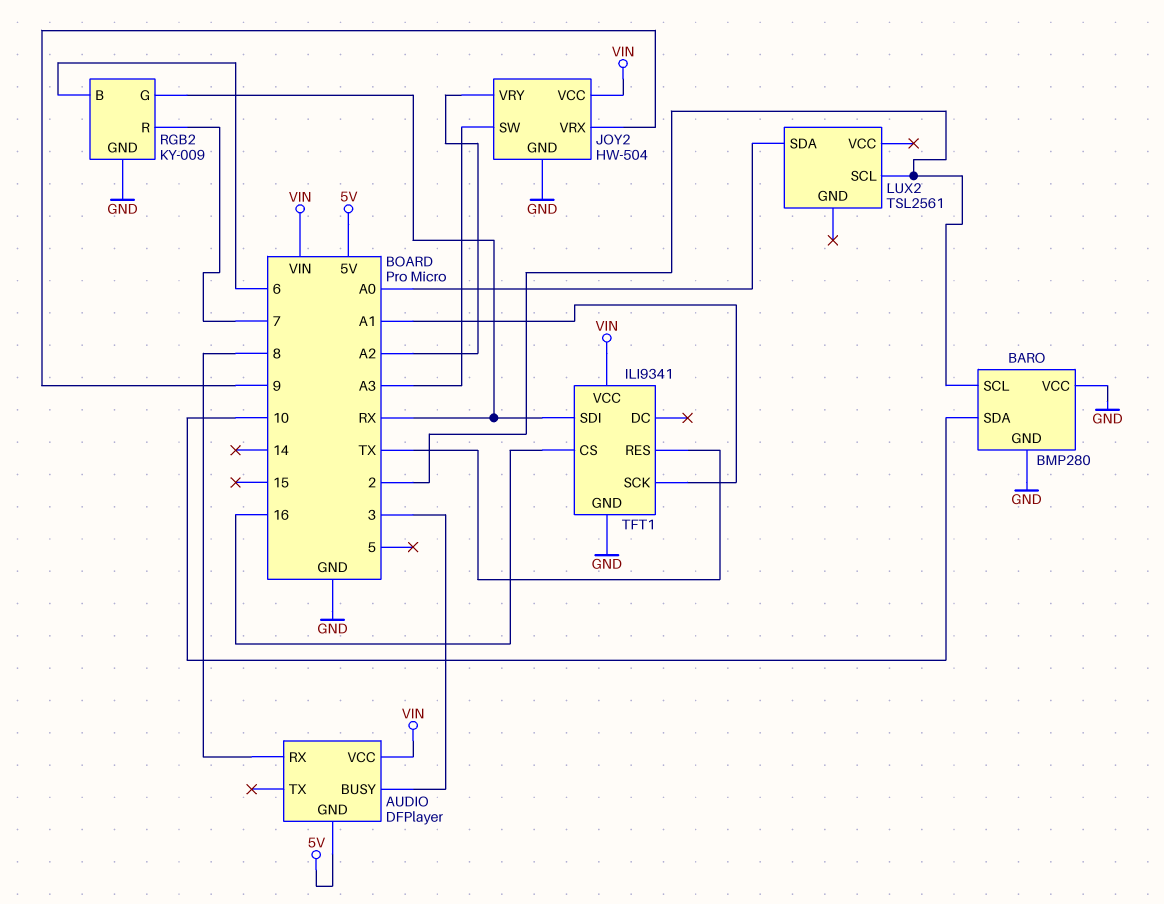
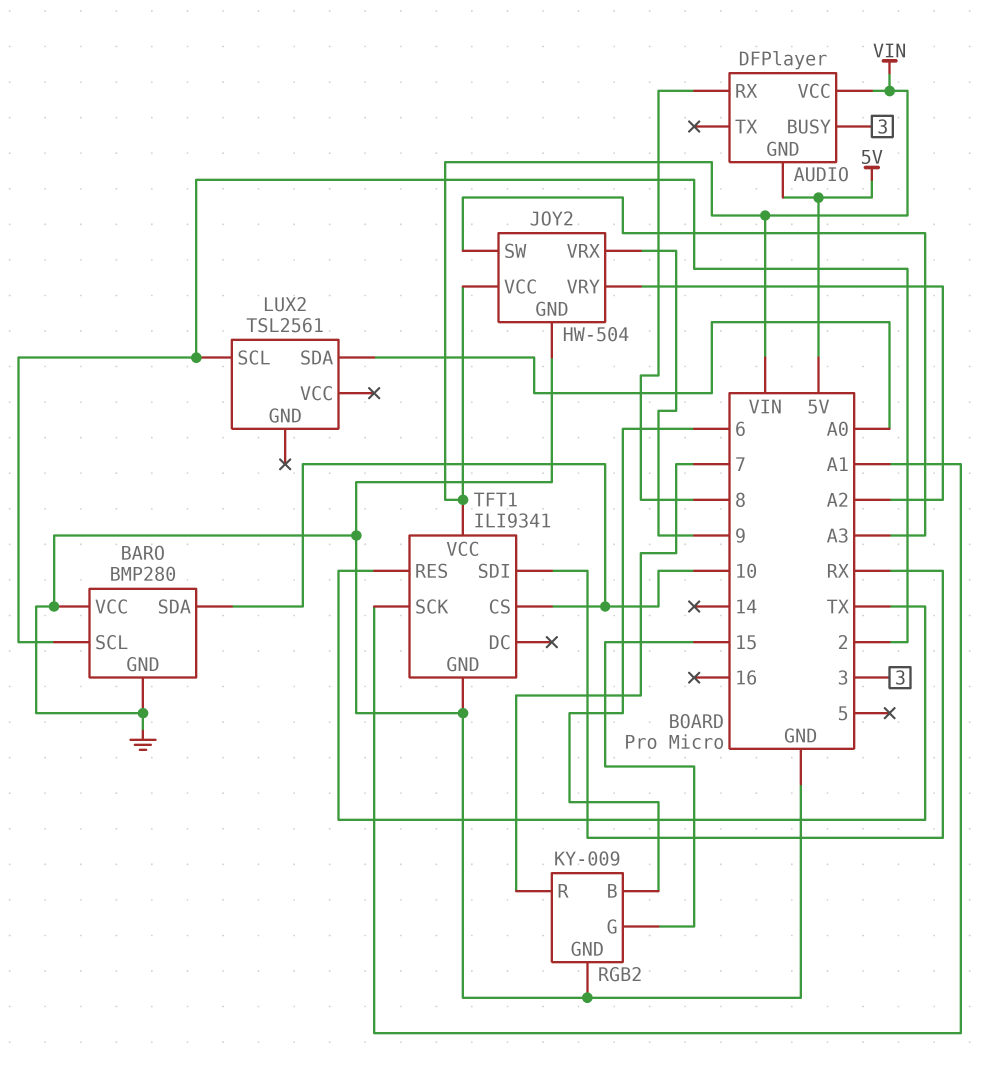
RGB2 pin G: RX -> 15
TFT1 pin CS: 16 -> 10

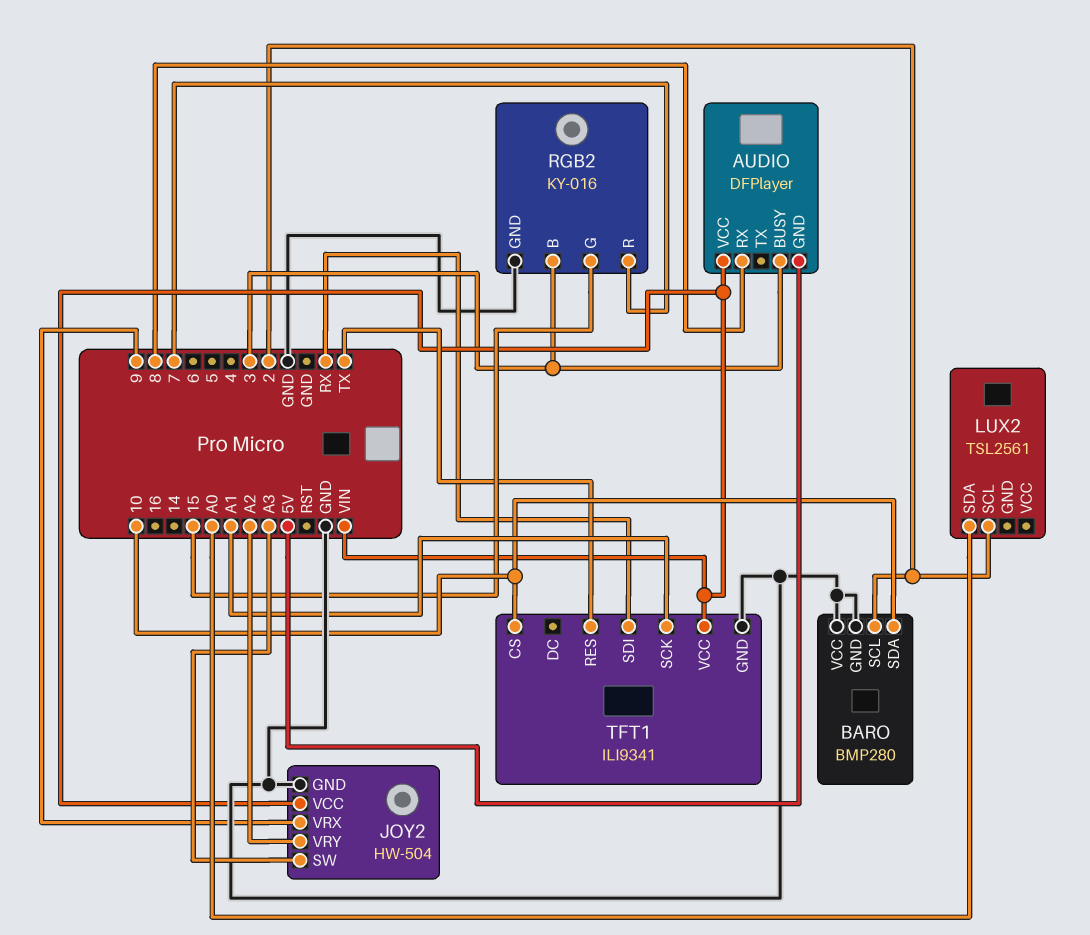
RGB2: KY-009 -> KY-016
RGB2 pin B: 6 -> 3

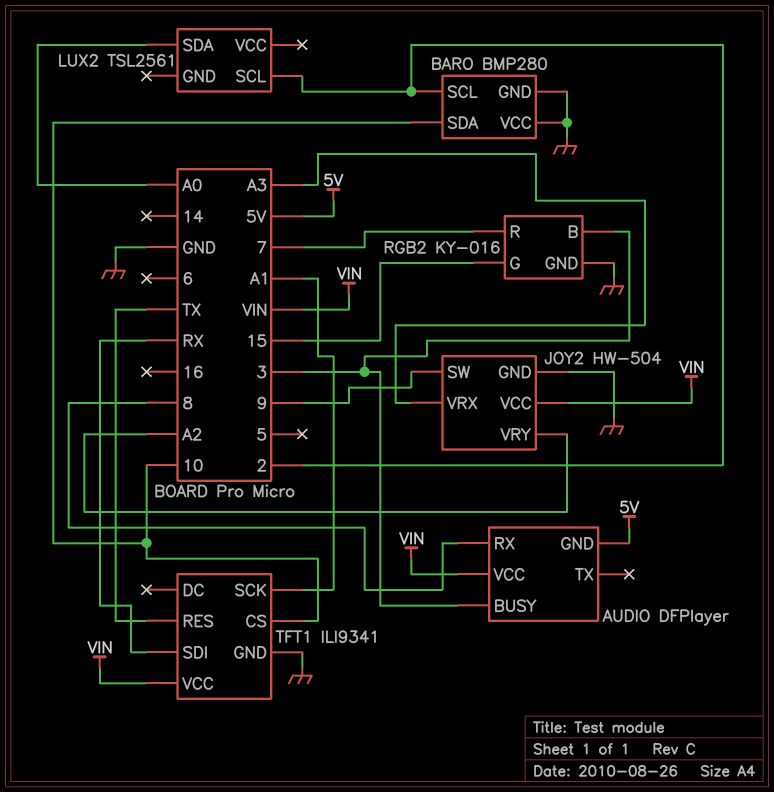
JOY2 pin SW: A3 -> 9
JOY2 pin VRX: 9 -> A3

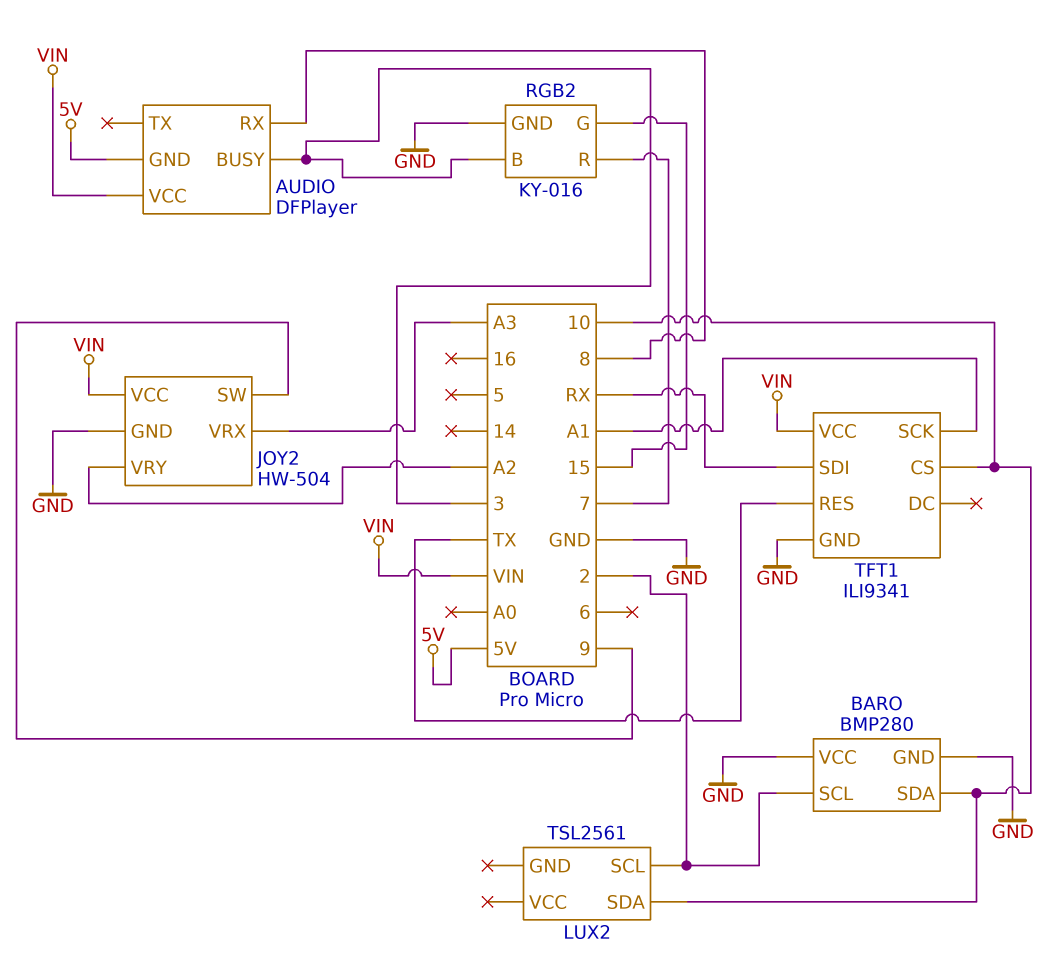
LUX2 pin SDA: A0 -> 10

